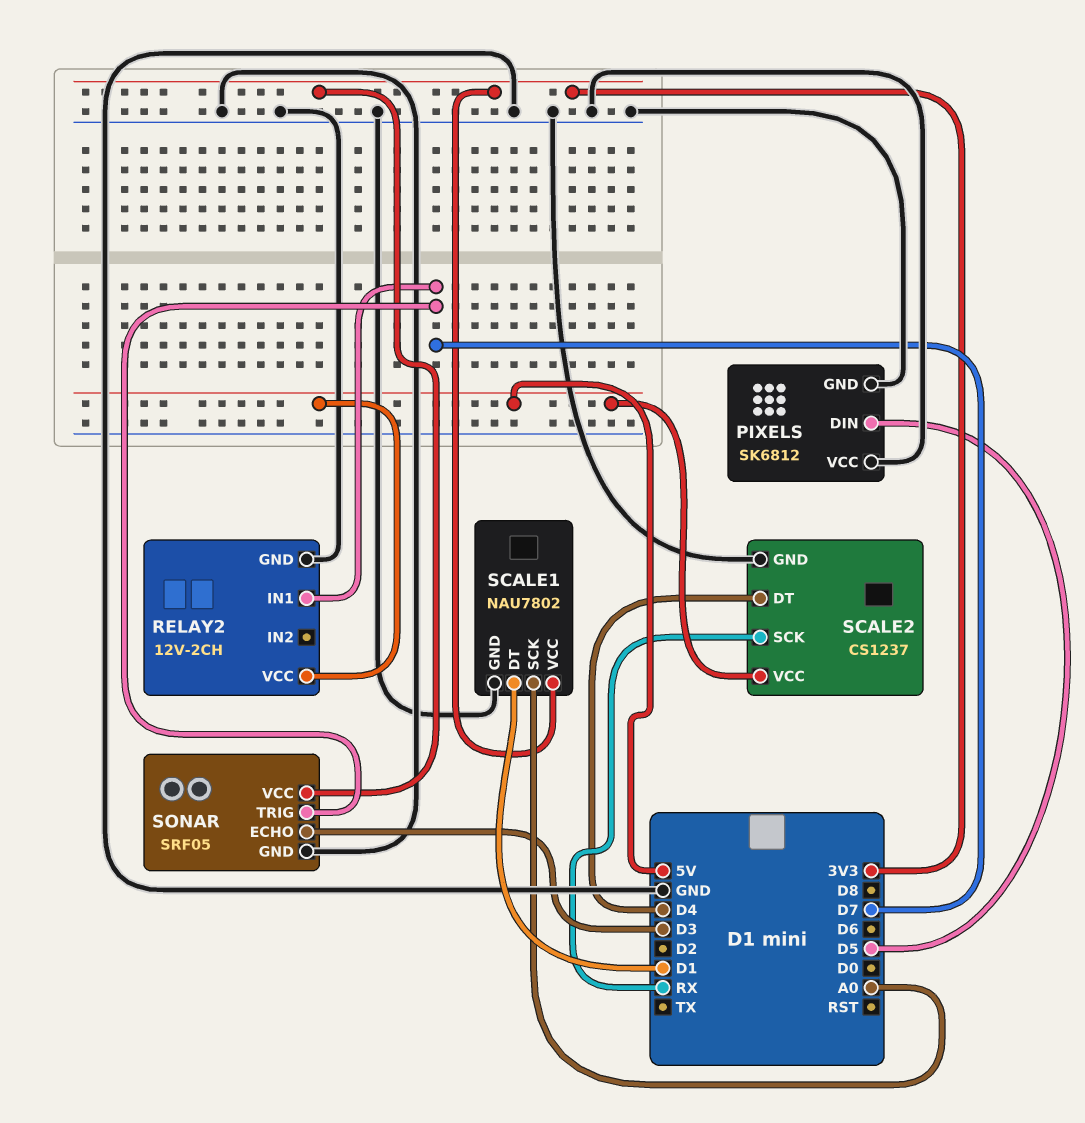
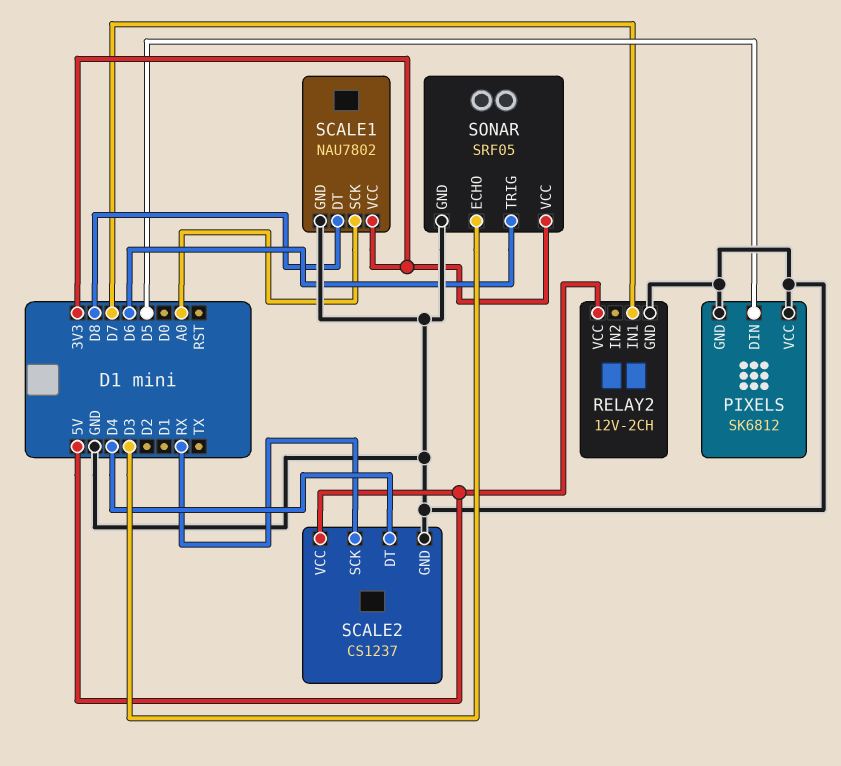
SCALE1 pin DT: D1 -> D8
SONAR pin TRIG: D7 -> D6

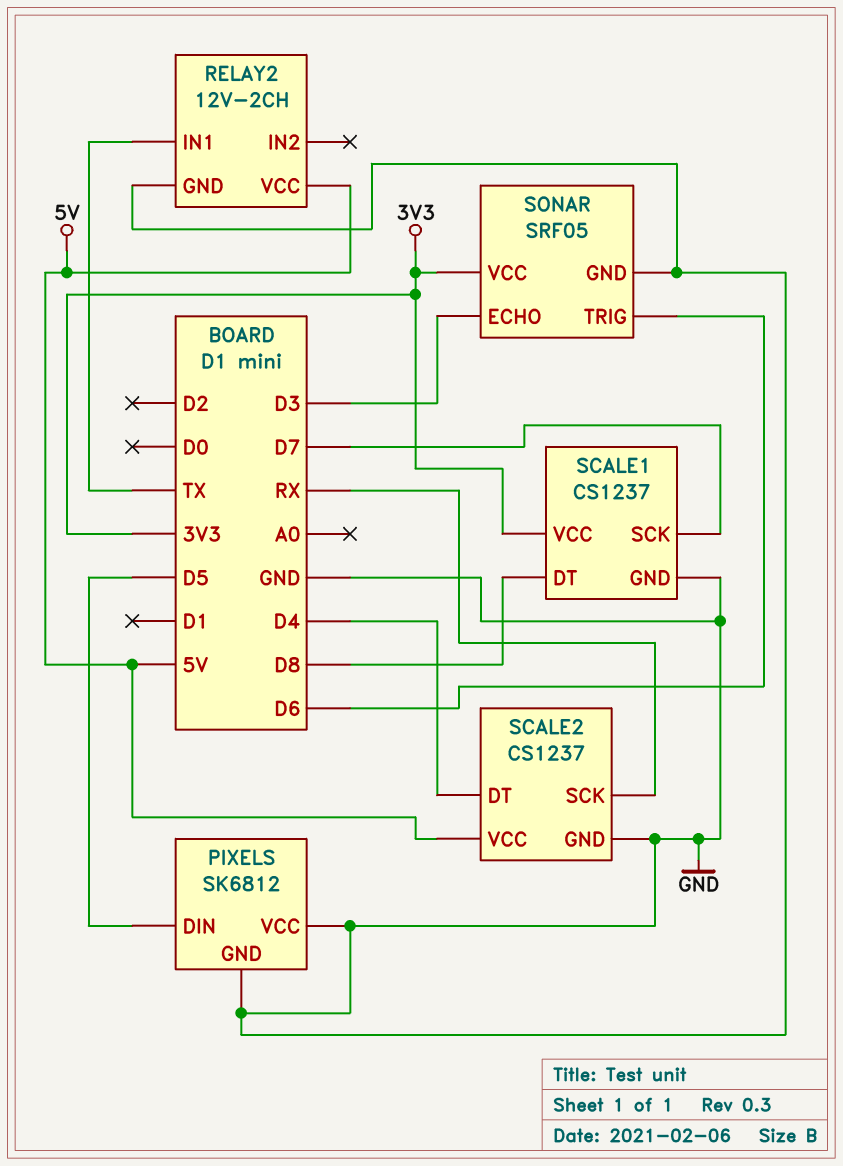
RELAY2 pin IN1: D7 -> TX
SCALE1: NAU7802 -> CS1237
SCALE1 pin SCK: A0 -> D7

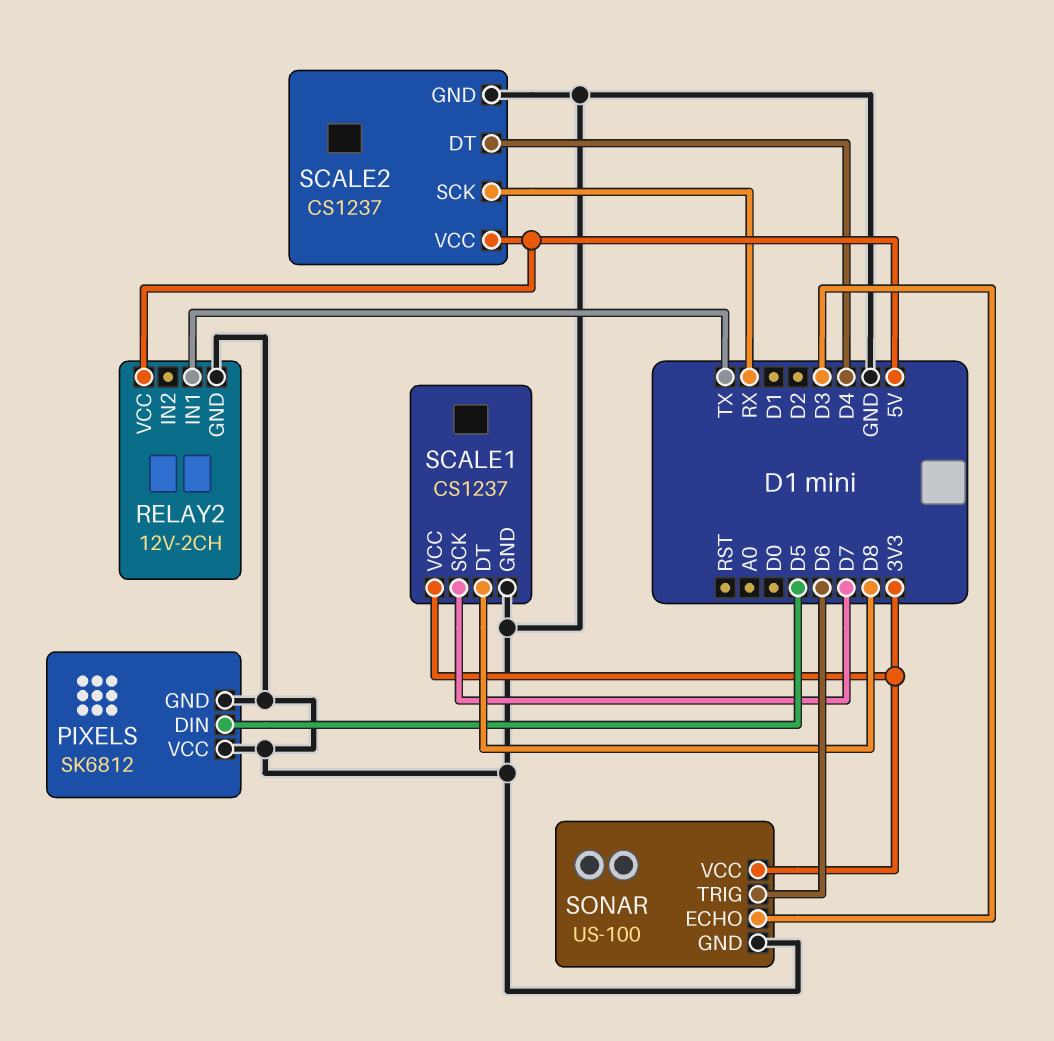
SONAR: SRF05 -> US-100

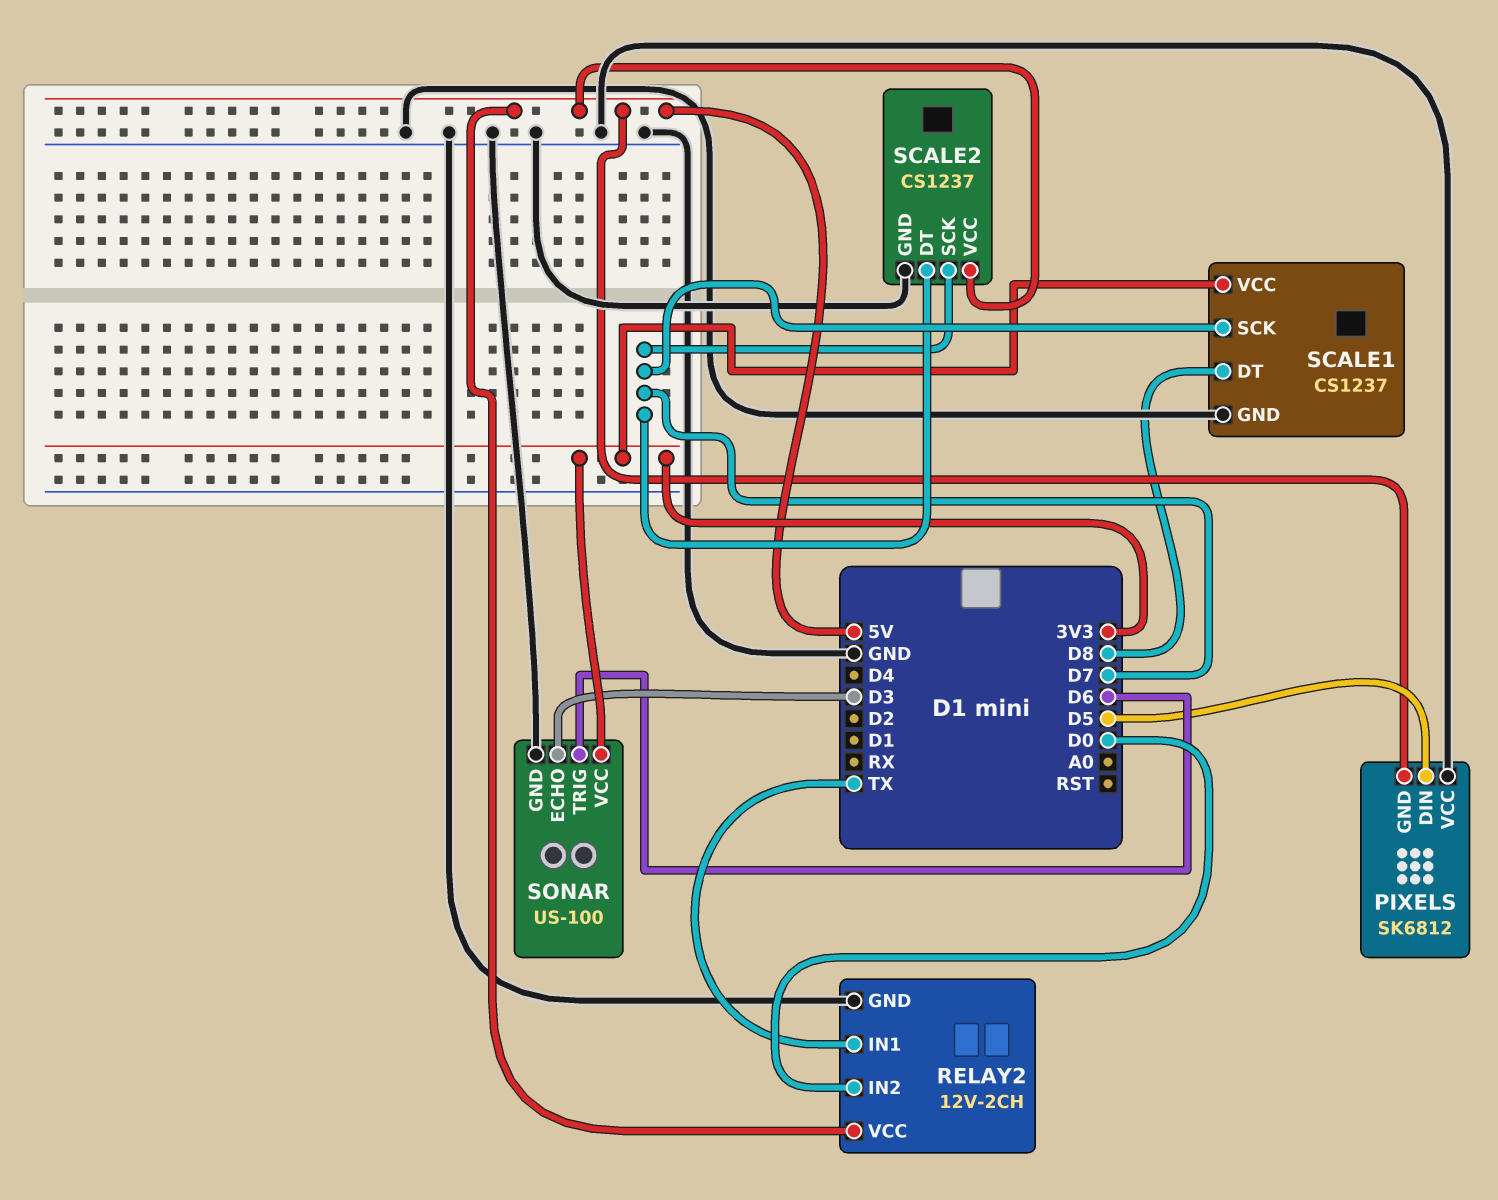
PIXELS pin GND: GND -> 5V
RELAY2 pin IN2: none -> D0
SCALE2 pin DT: D4 -> D7
SCALE2 pin SCK: RX -> D7

